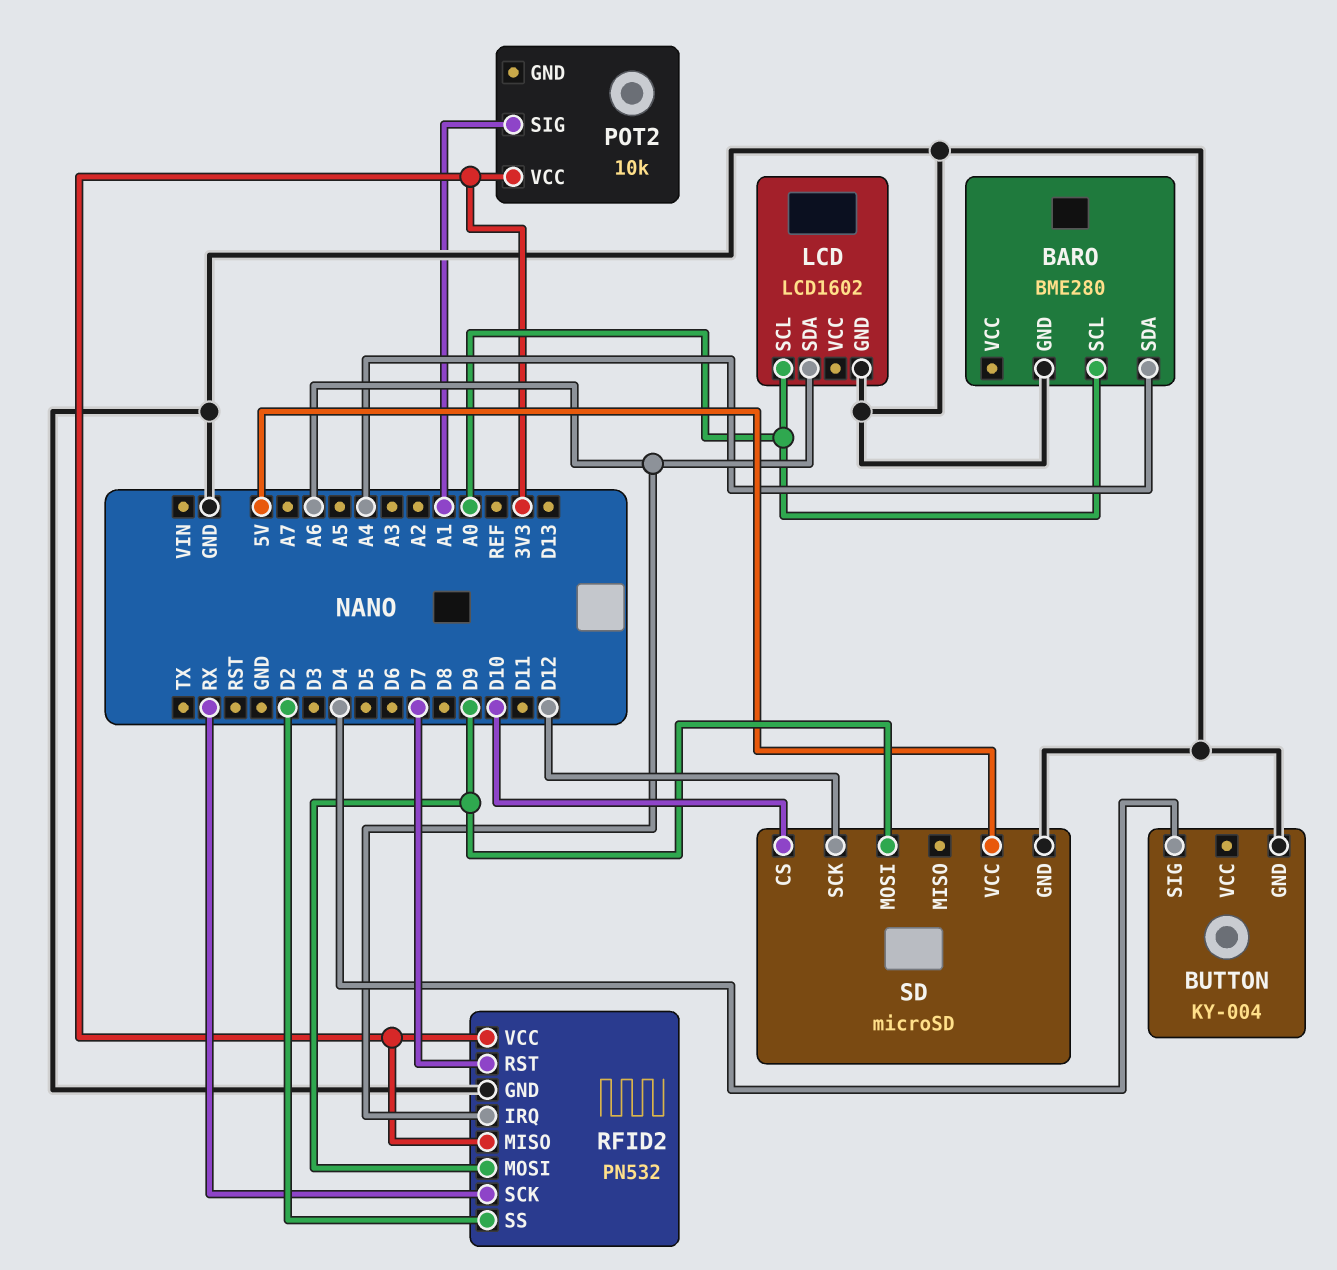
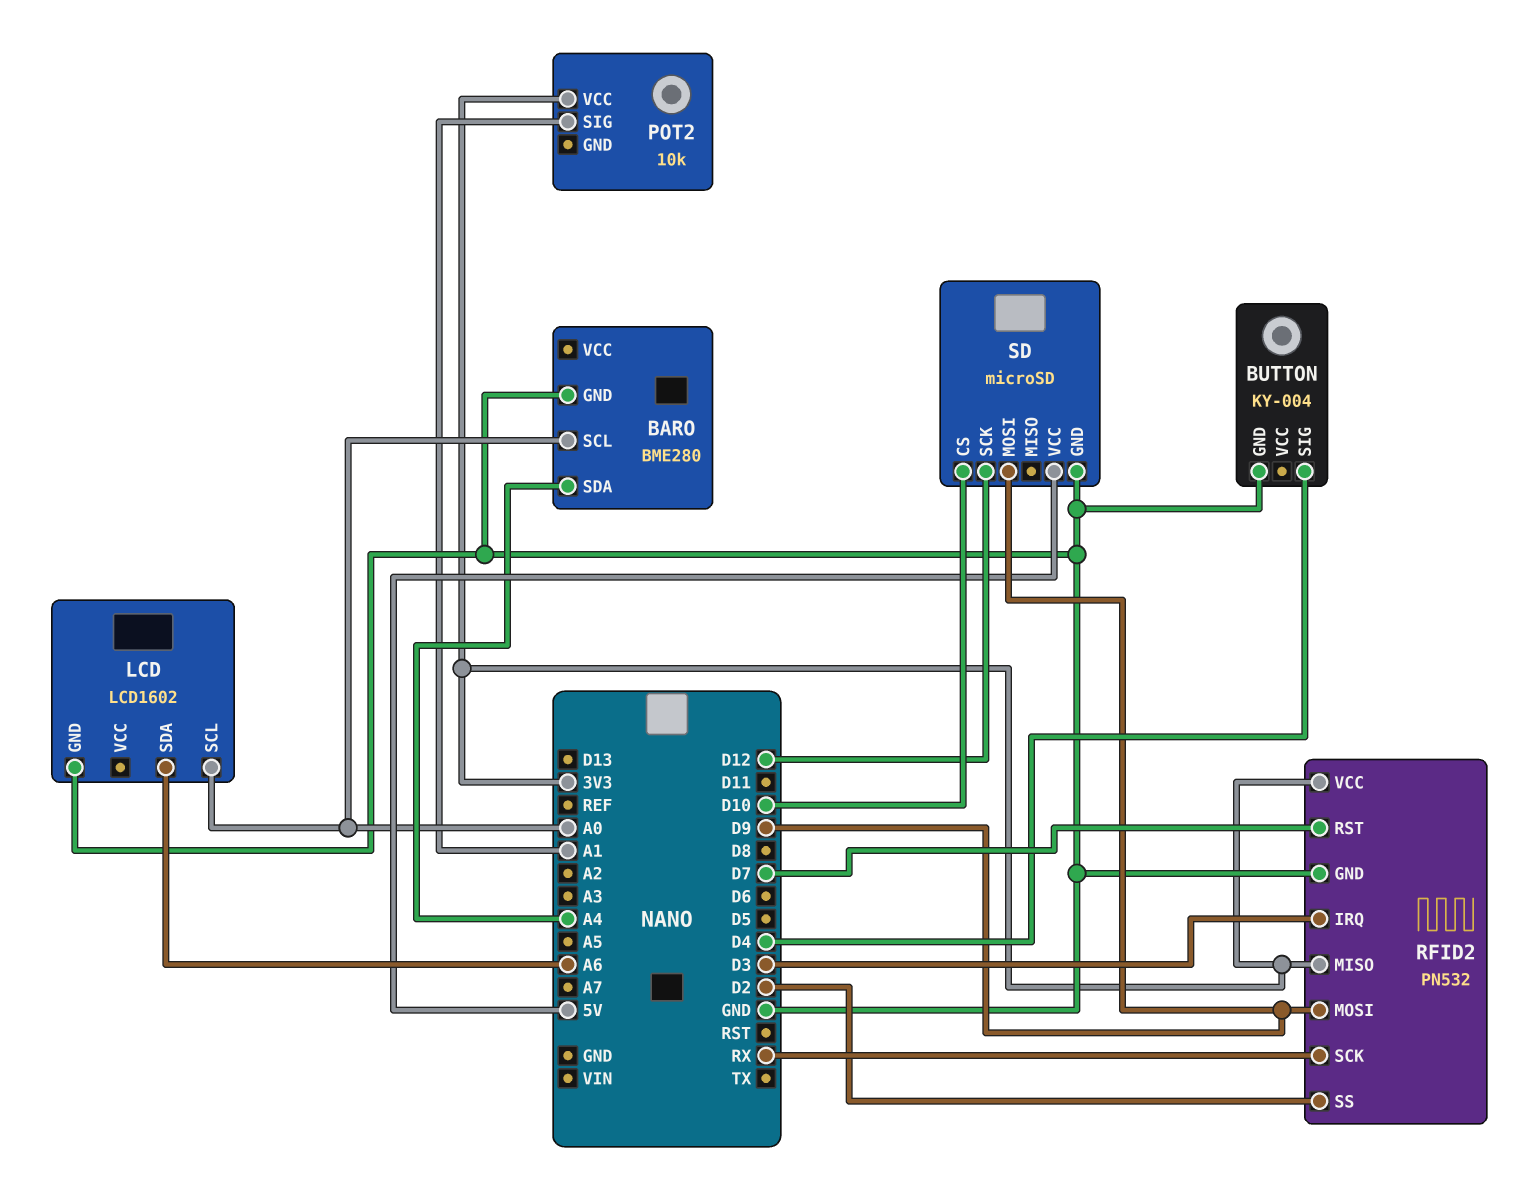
RFID2 pin IRQ: A6 -> D3

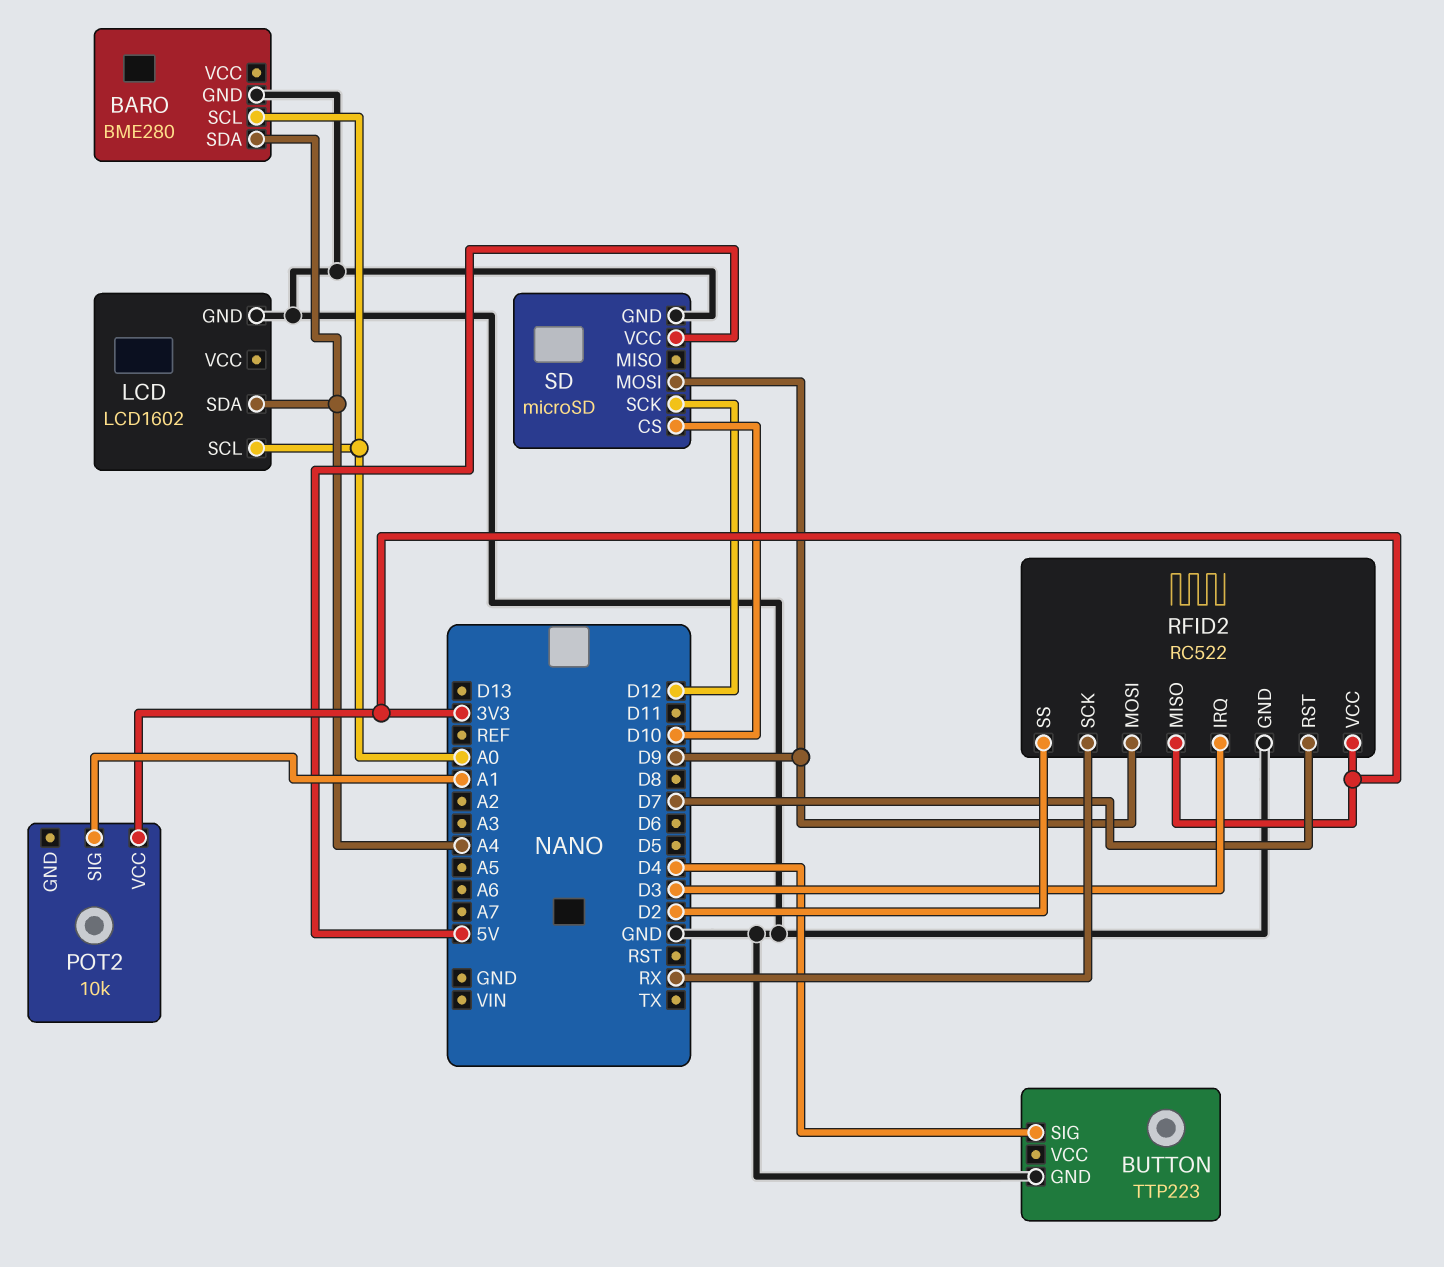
BUTTON: KY-004 -> TTP223
LCD pin SDA: A6 -> A4
RFID2: PN532 -> RC522

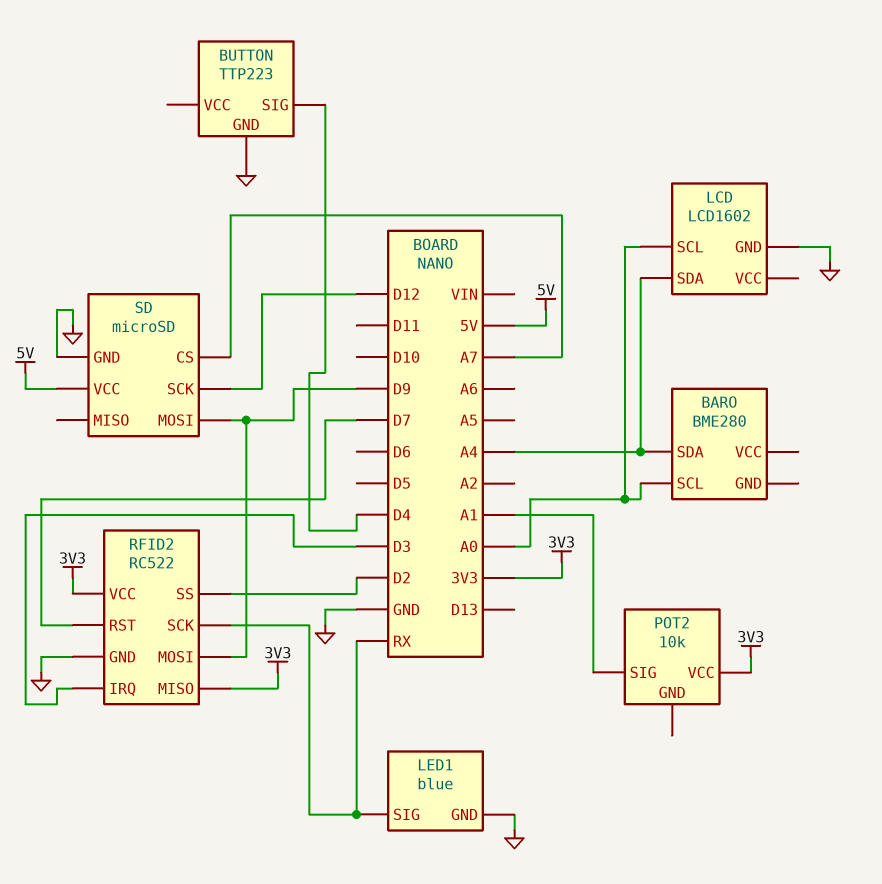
BARO pin GND: GND -> none
LED1: none -> blue
LED1 pin GND: none -> GND
LED1 pin SIG: none -> RX
SD pin CS: D10 -> A7

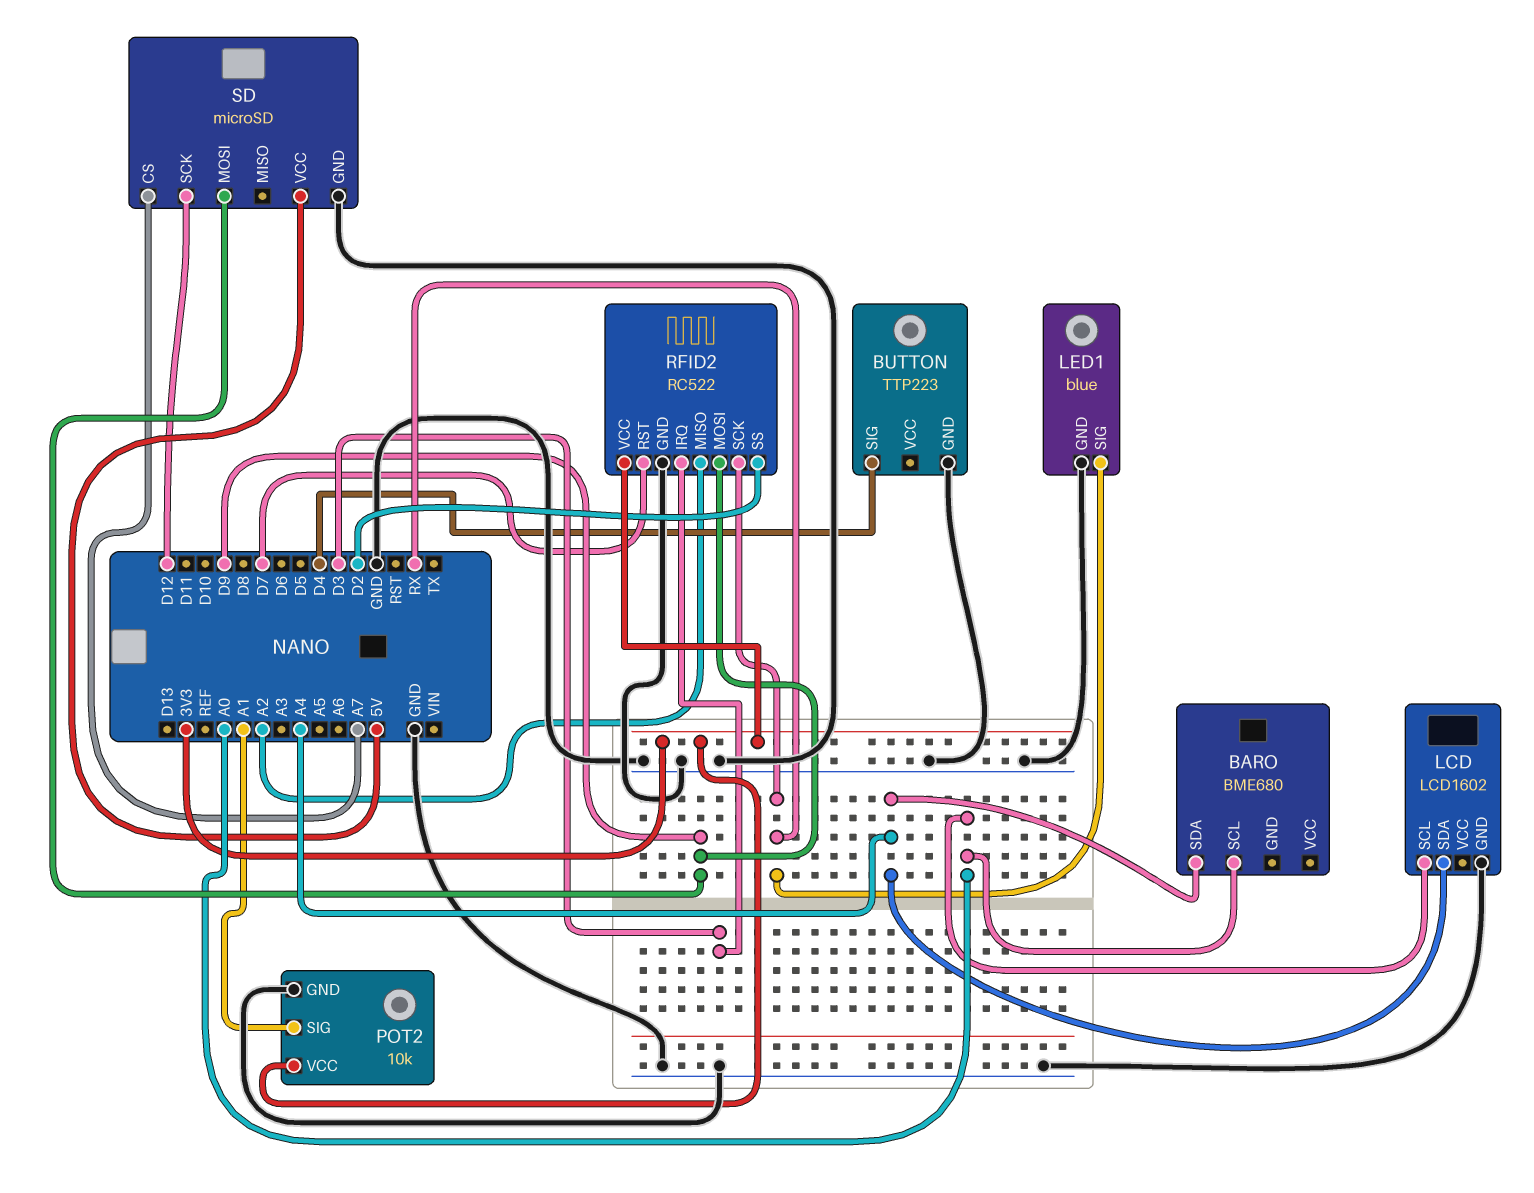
BARO: BME280 -> BME680
POT2 pin GND: none -> GND
RFID2 pin MISO: 3V3 -> A2

